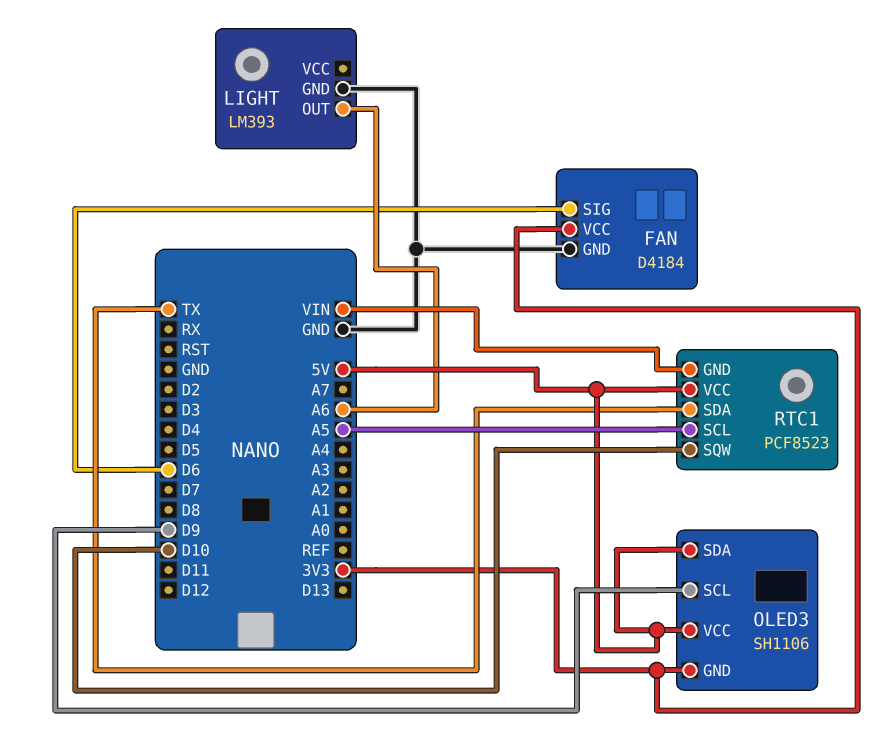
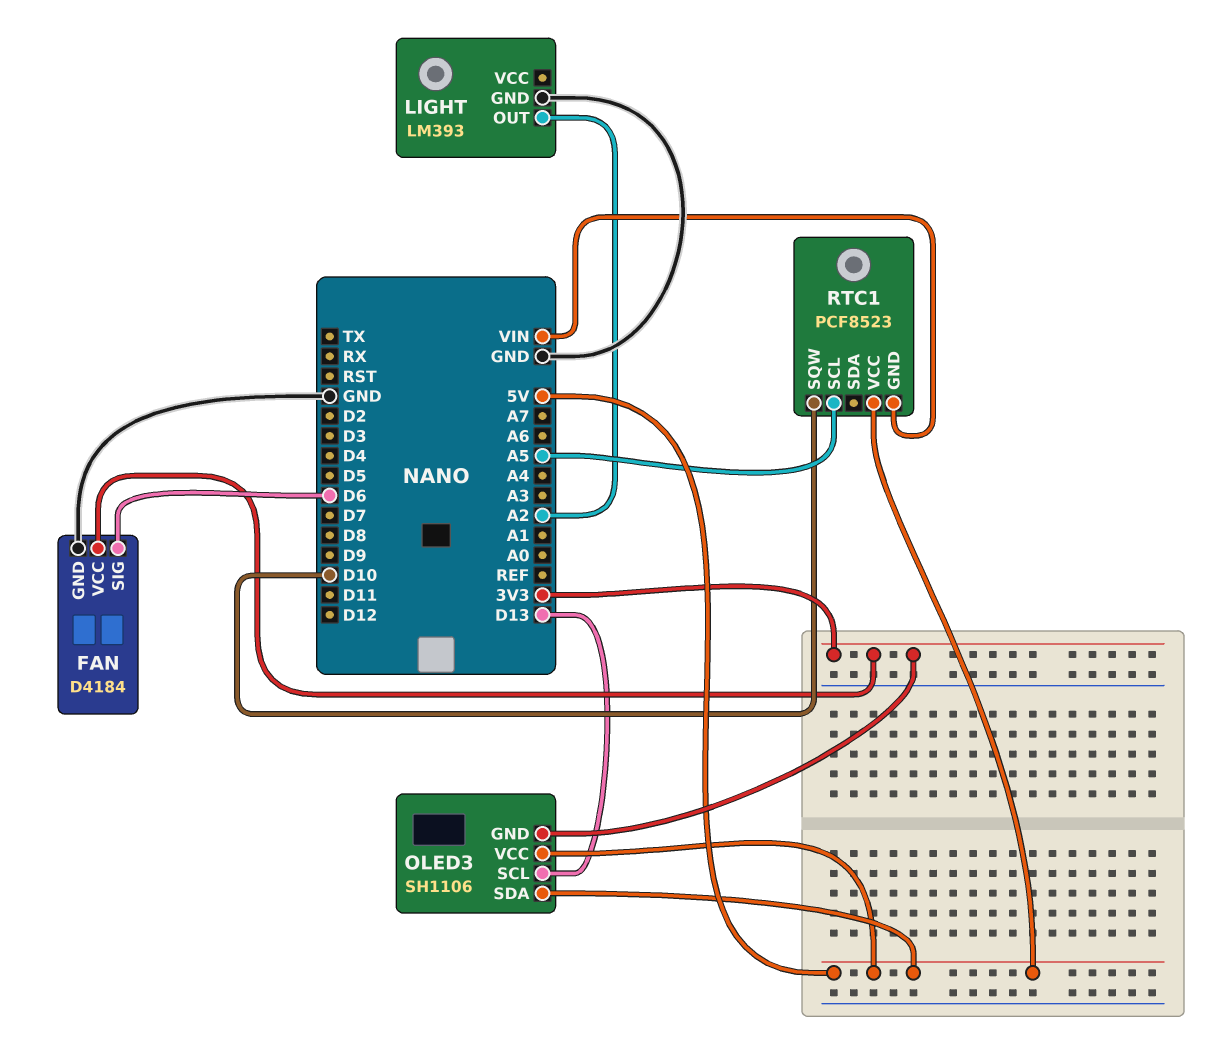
LIGHT pin OUT: A6 -> A2
OLED3 pin SCL: D9 -> D13
RTC1 pin SDA: TX -> none

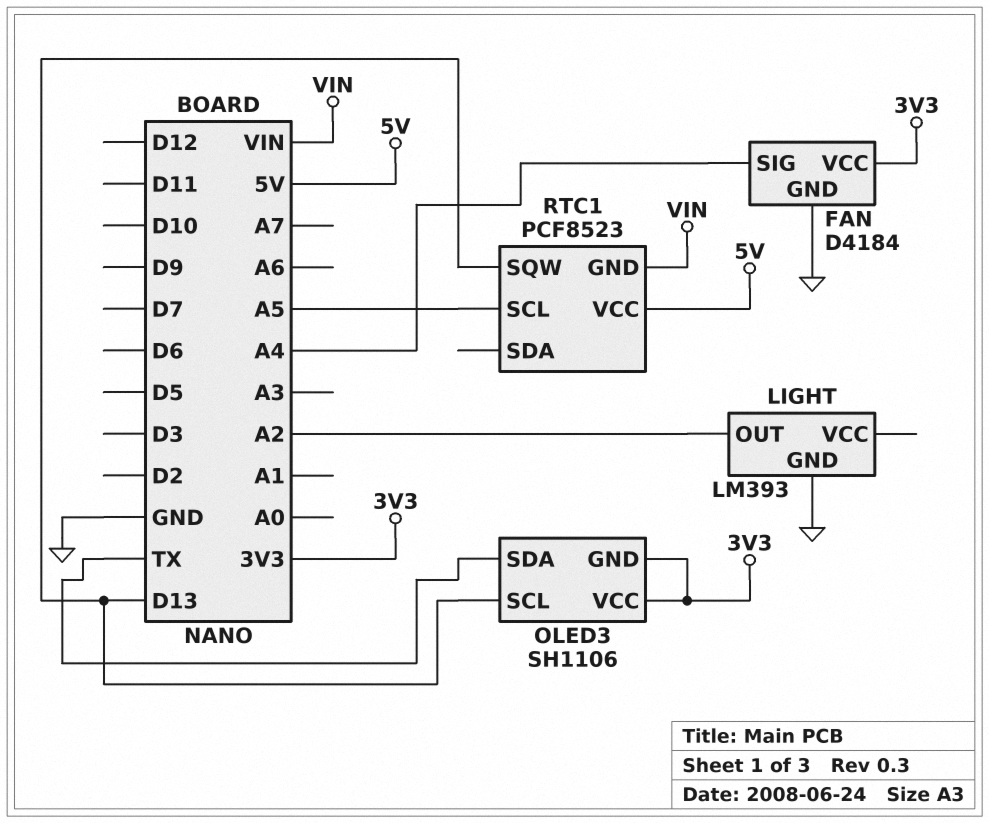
FAN pin SIG: D6 -> A4
OLED3 pin SDA: 5V -> TX
OLED3 pin VCC: 5V -> 3V3
RTC1 pin SQW: D10 -> D13

